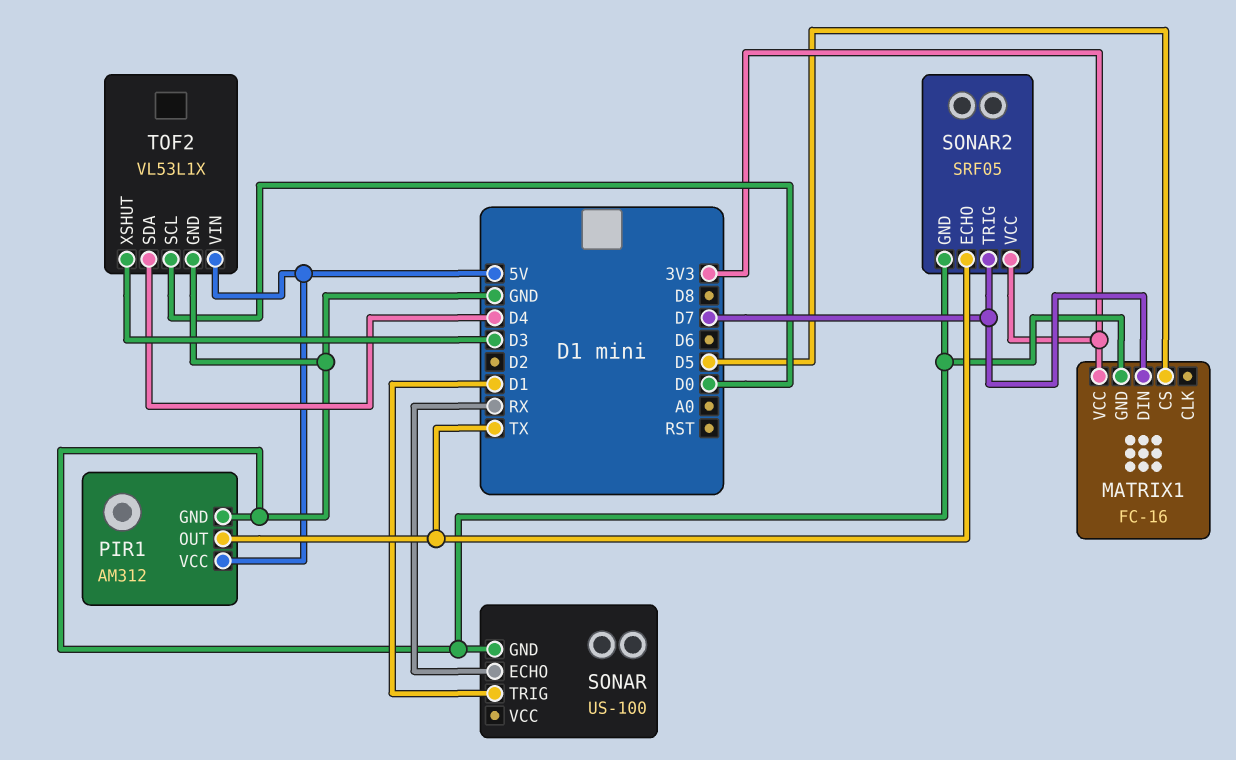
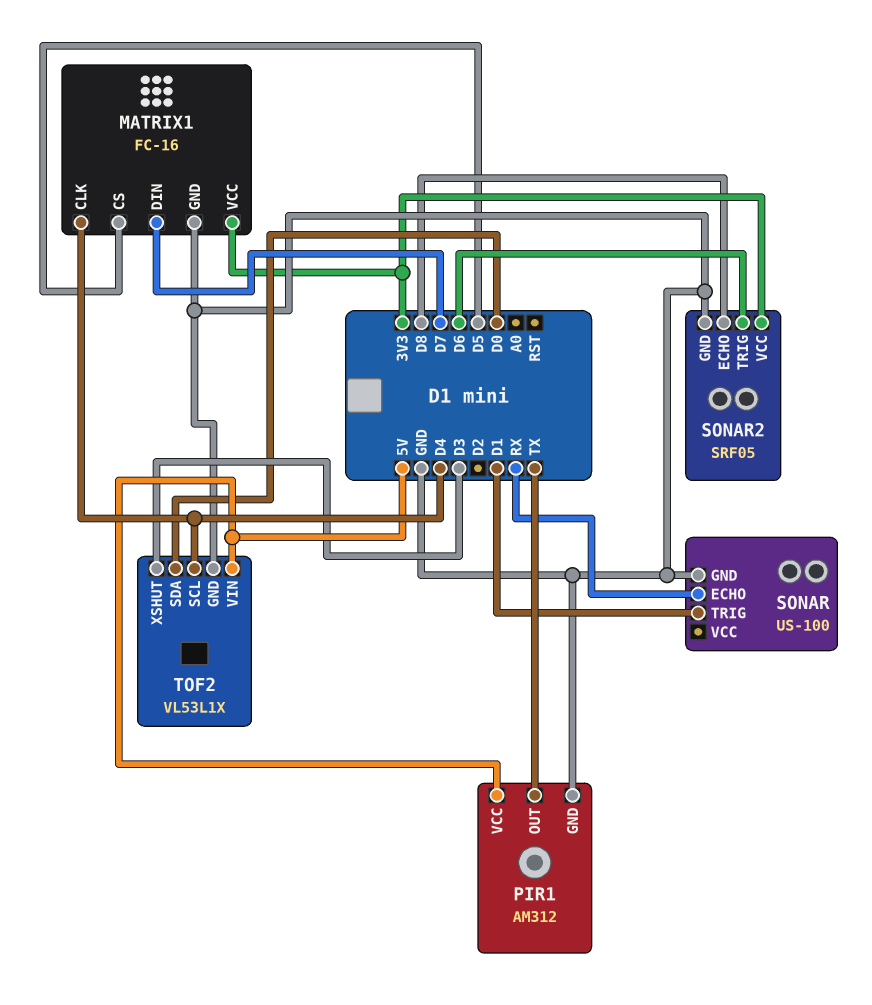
MATRIX1 pin CLK: none -> D4
SONAR2 pin ECHO: TX -> D8
SONAR2 pin TRIG: D7 -> D6
TOF2 pin SCL: D0 -> D4
TOF2 pin SDA: D4 -> D0

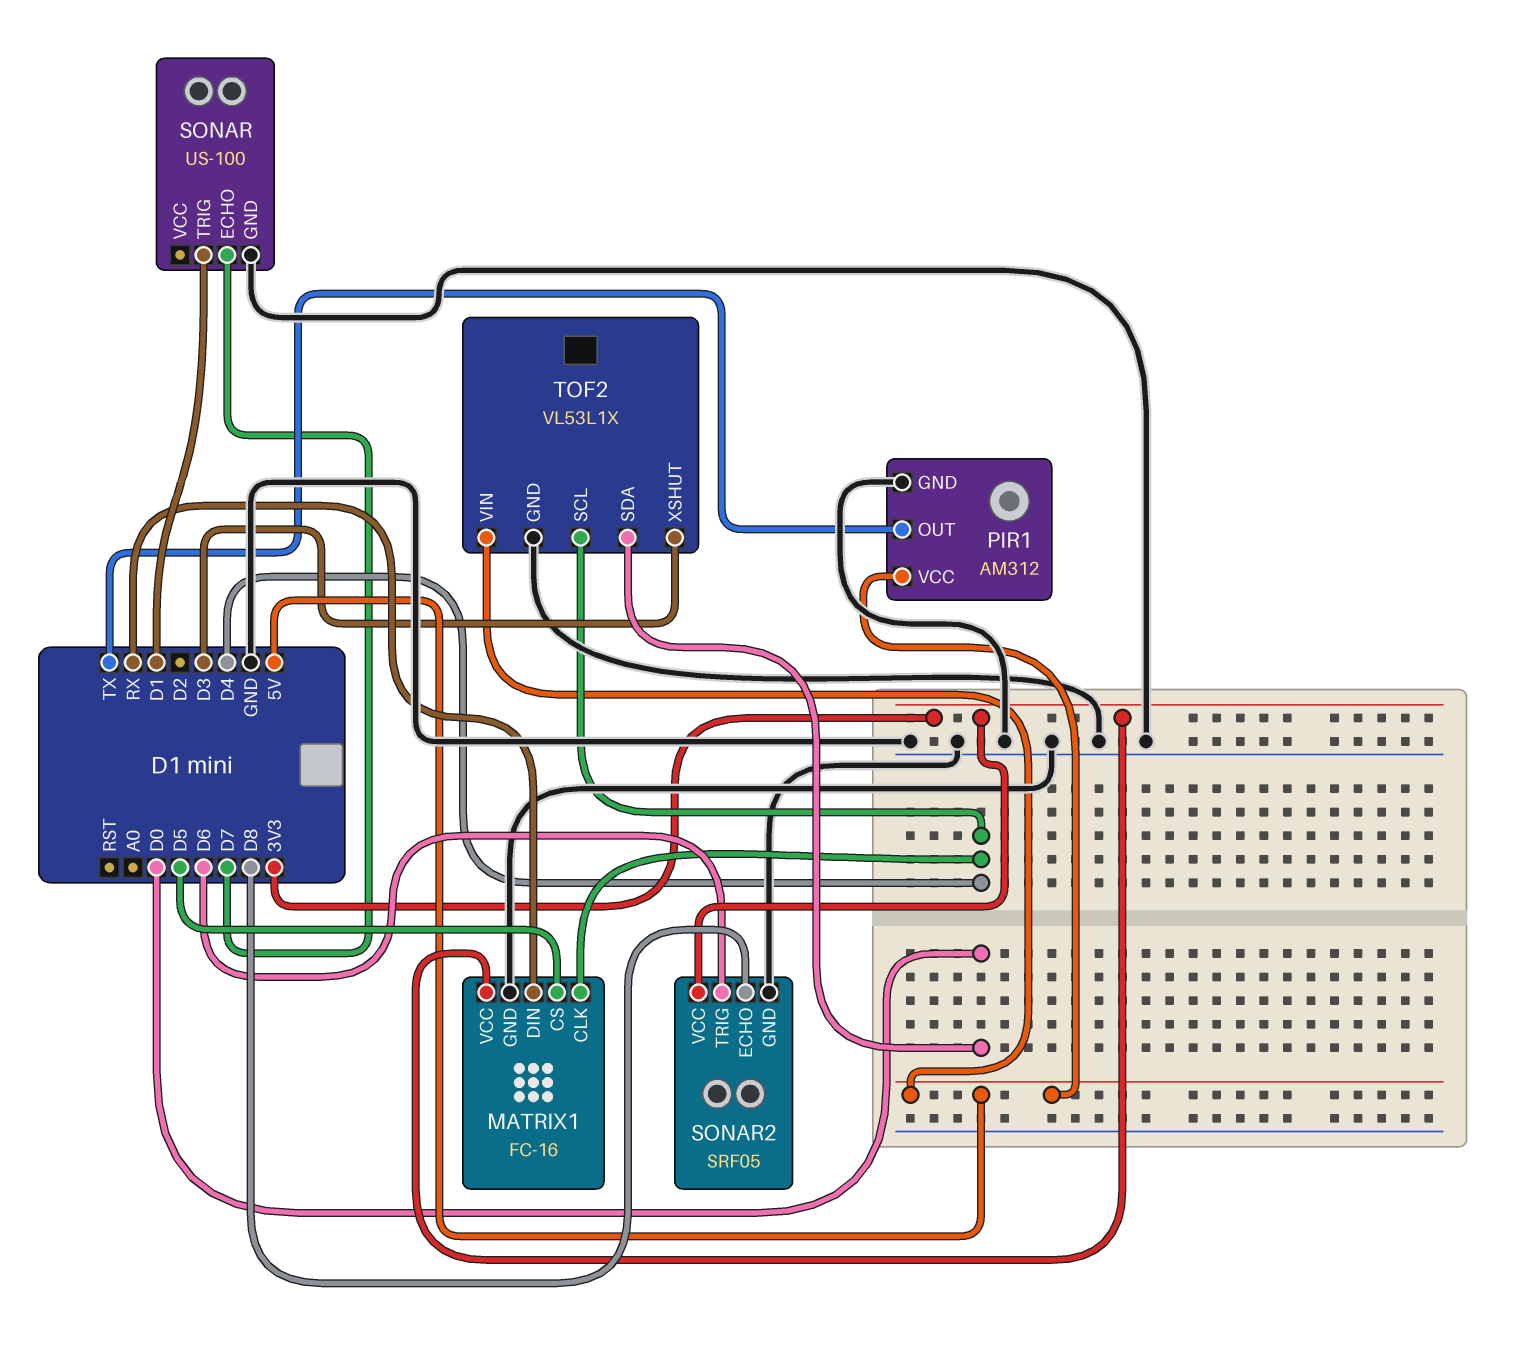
MATRIX1 pin DIN: D7 -> RX
SONAR pin ECHO: RX -> D7

